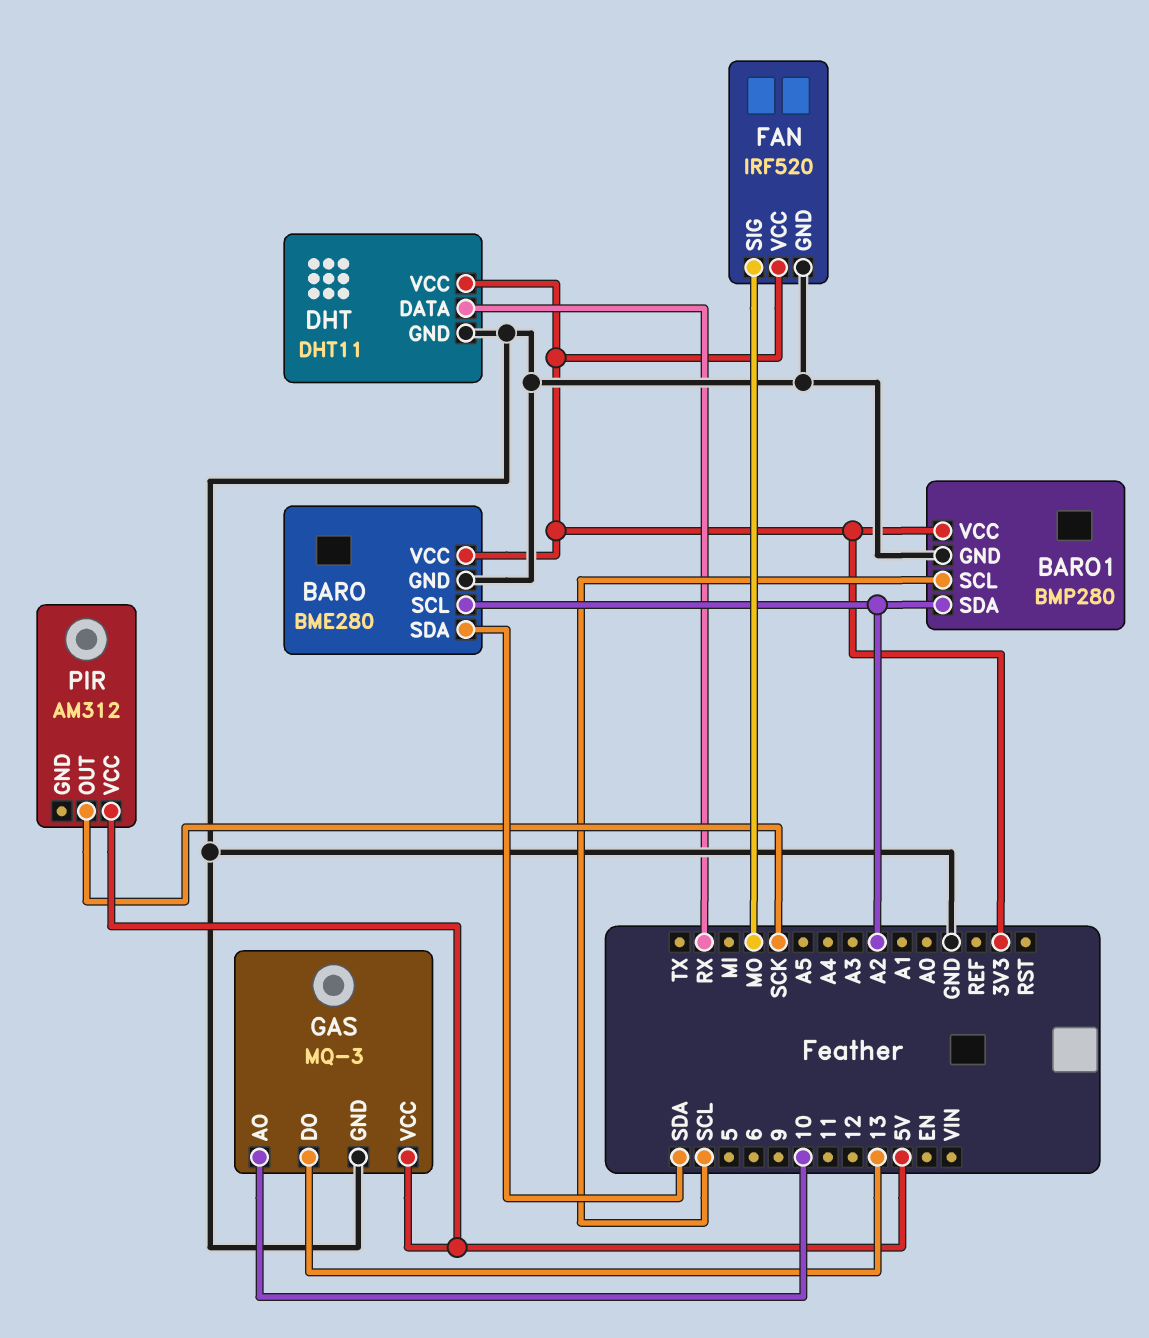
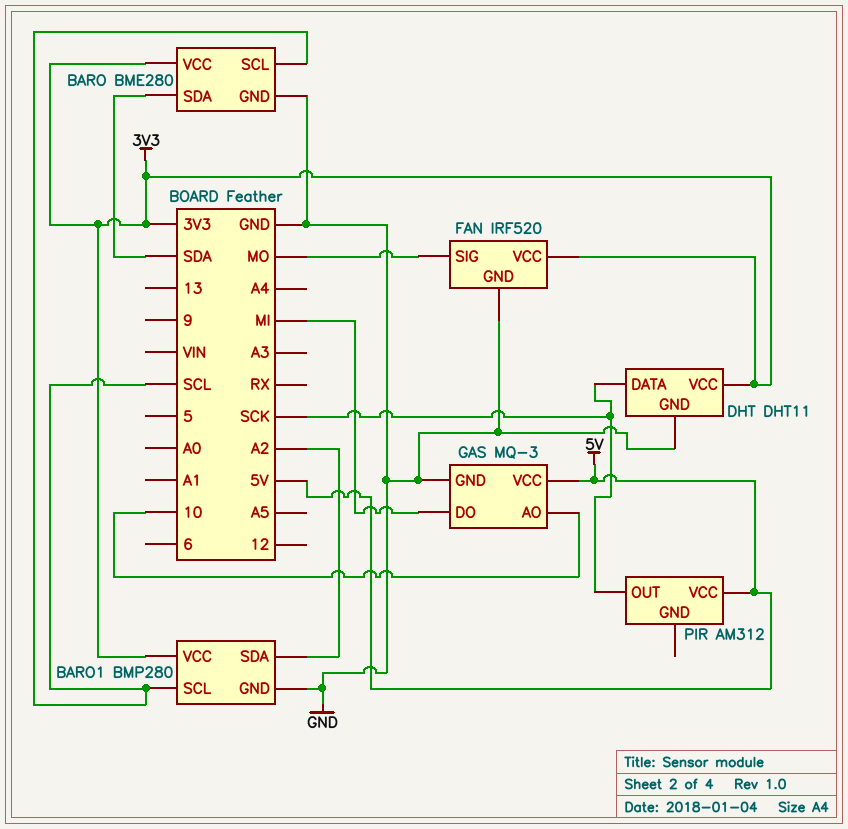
BARO pin SCL: A2 -> SCL
DHT pin DATA: RX -> SCK
GAS pin DO: 13 -> MI

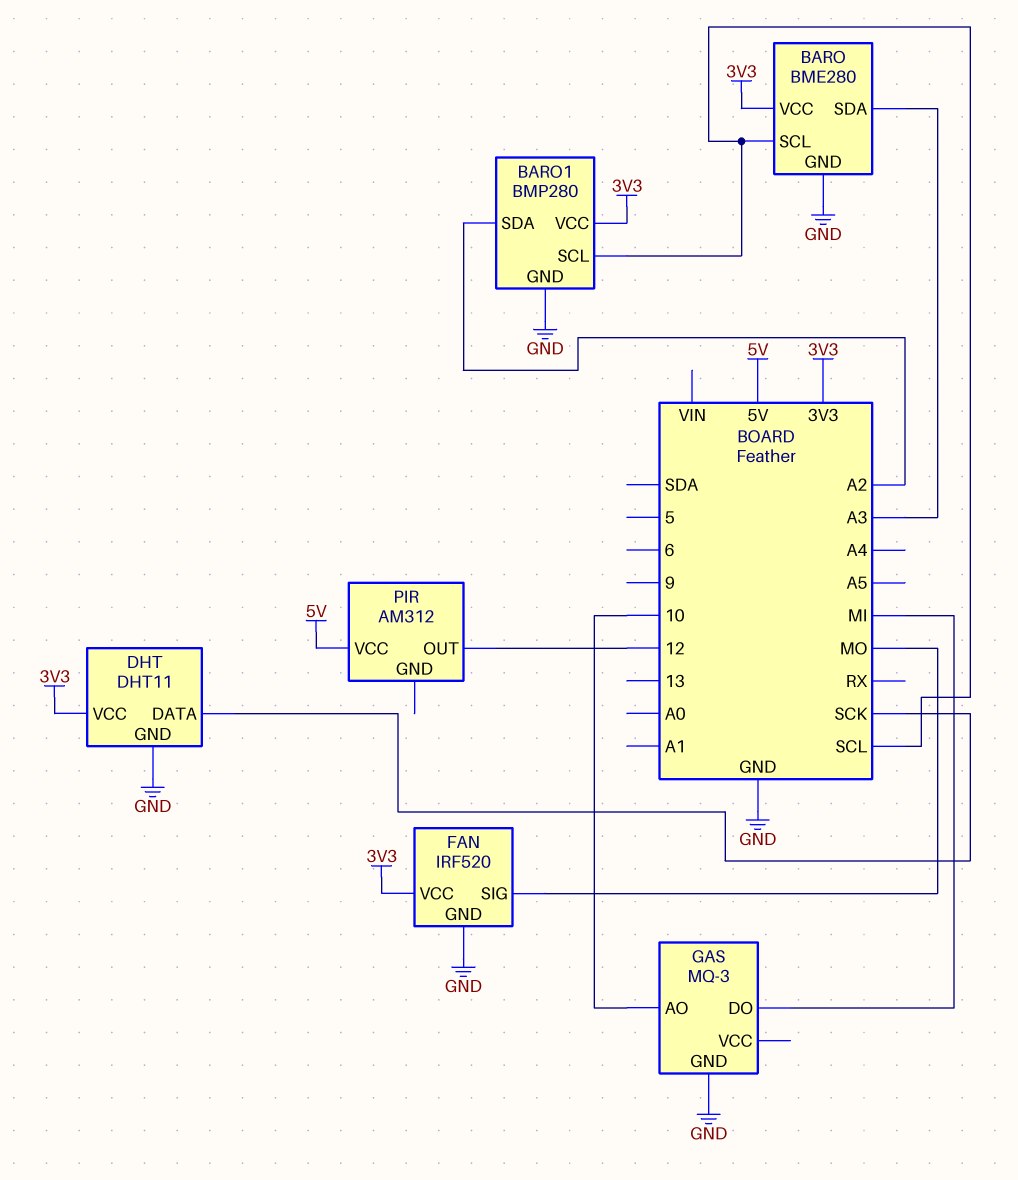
BARO pin SDA: SDA -> A3
GAS pin VCC: 5V -> none
PIR pin OUT: SCK -> 12

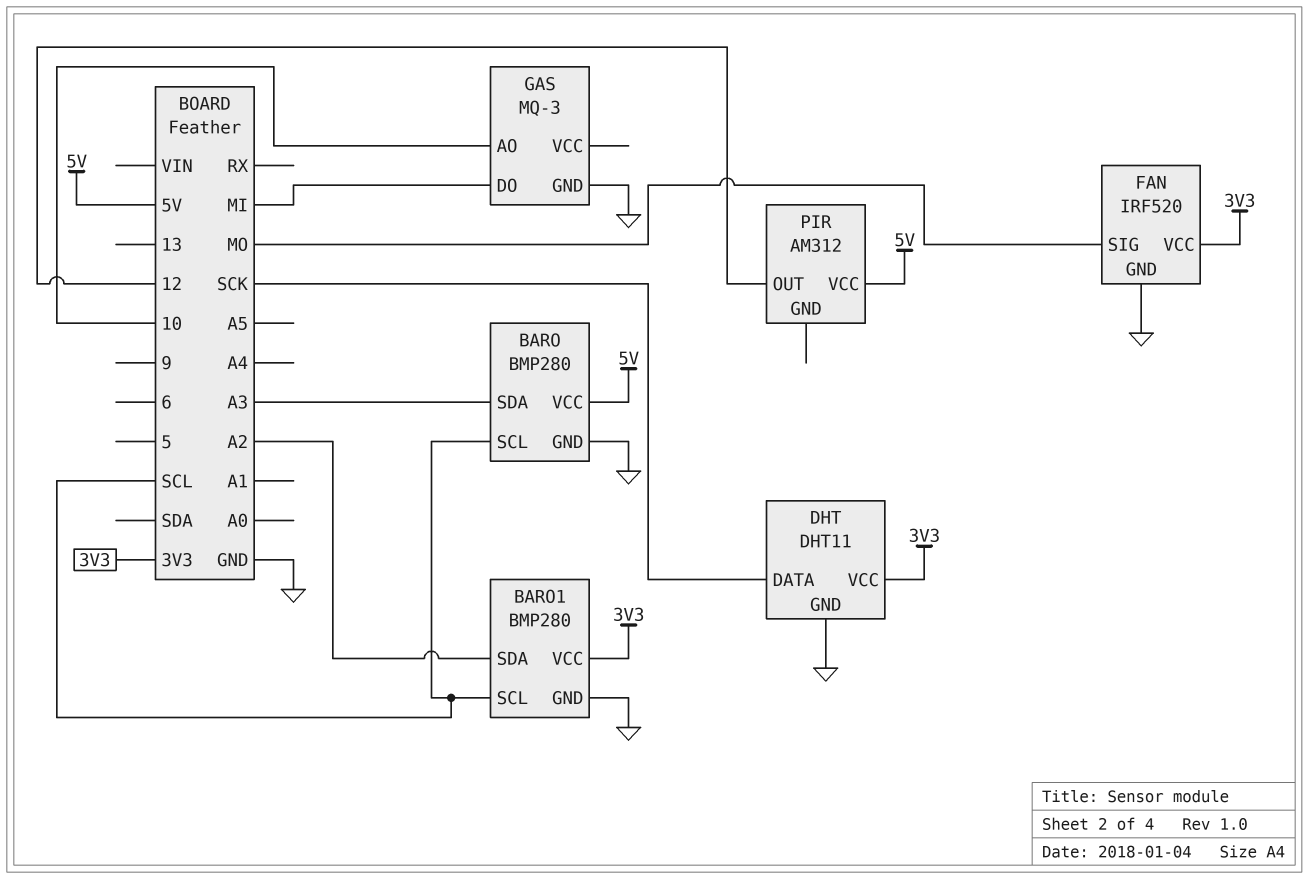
BARO: BME280 -> BMP280
BARO pin VCC: 3V3 -> 5V

